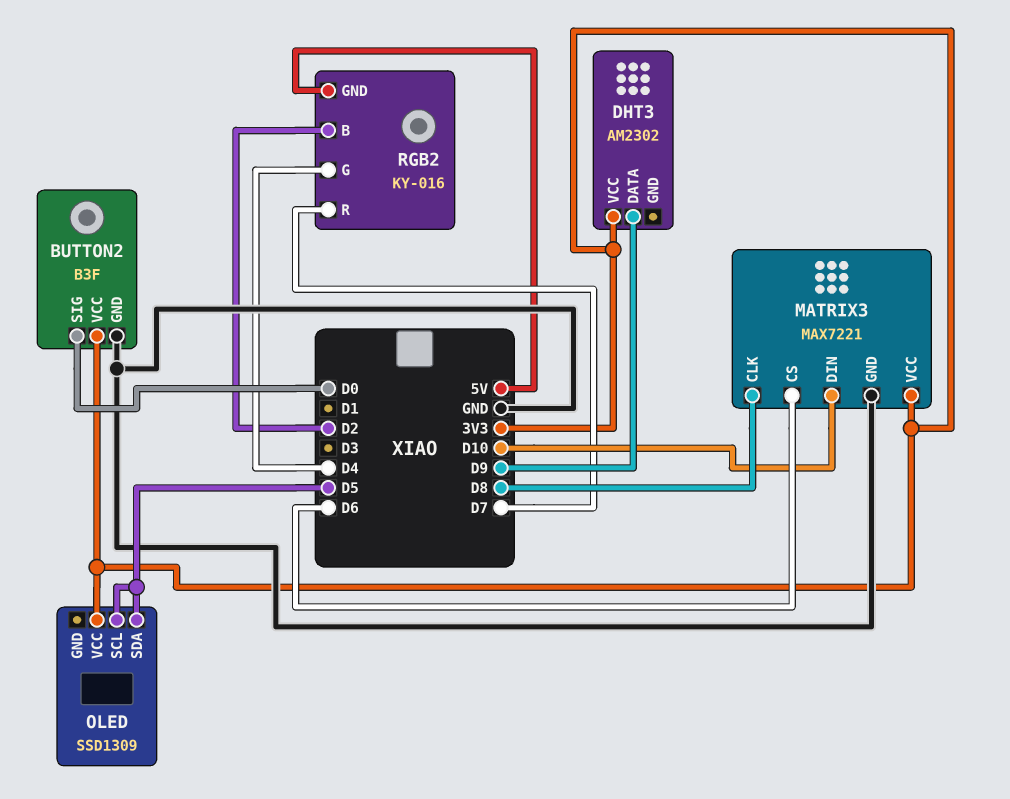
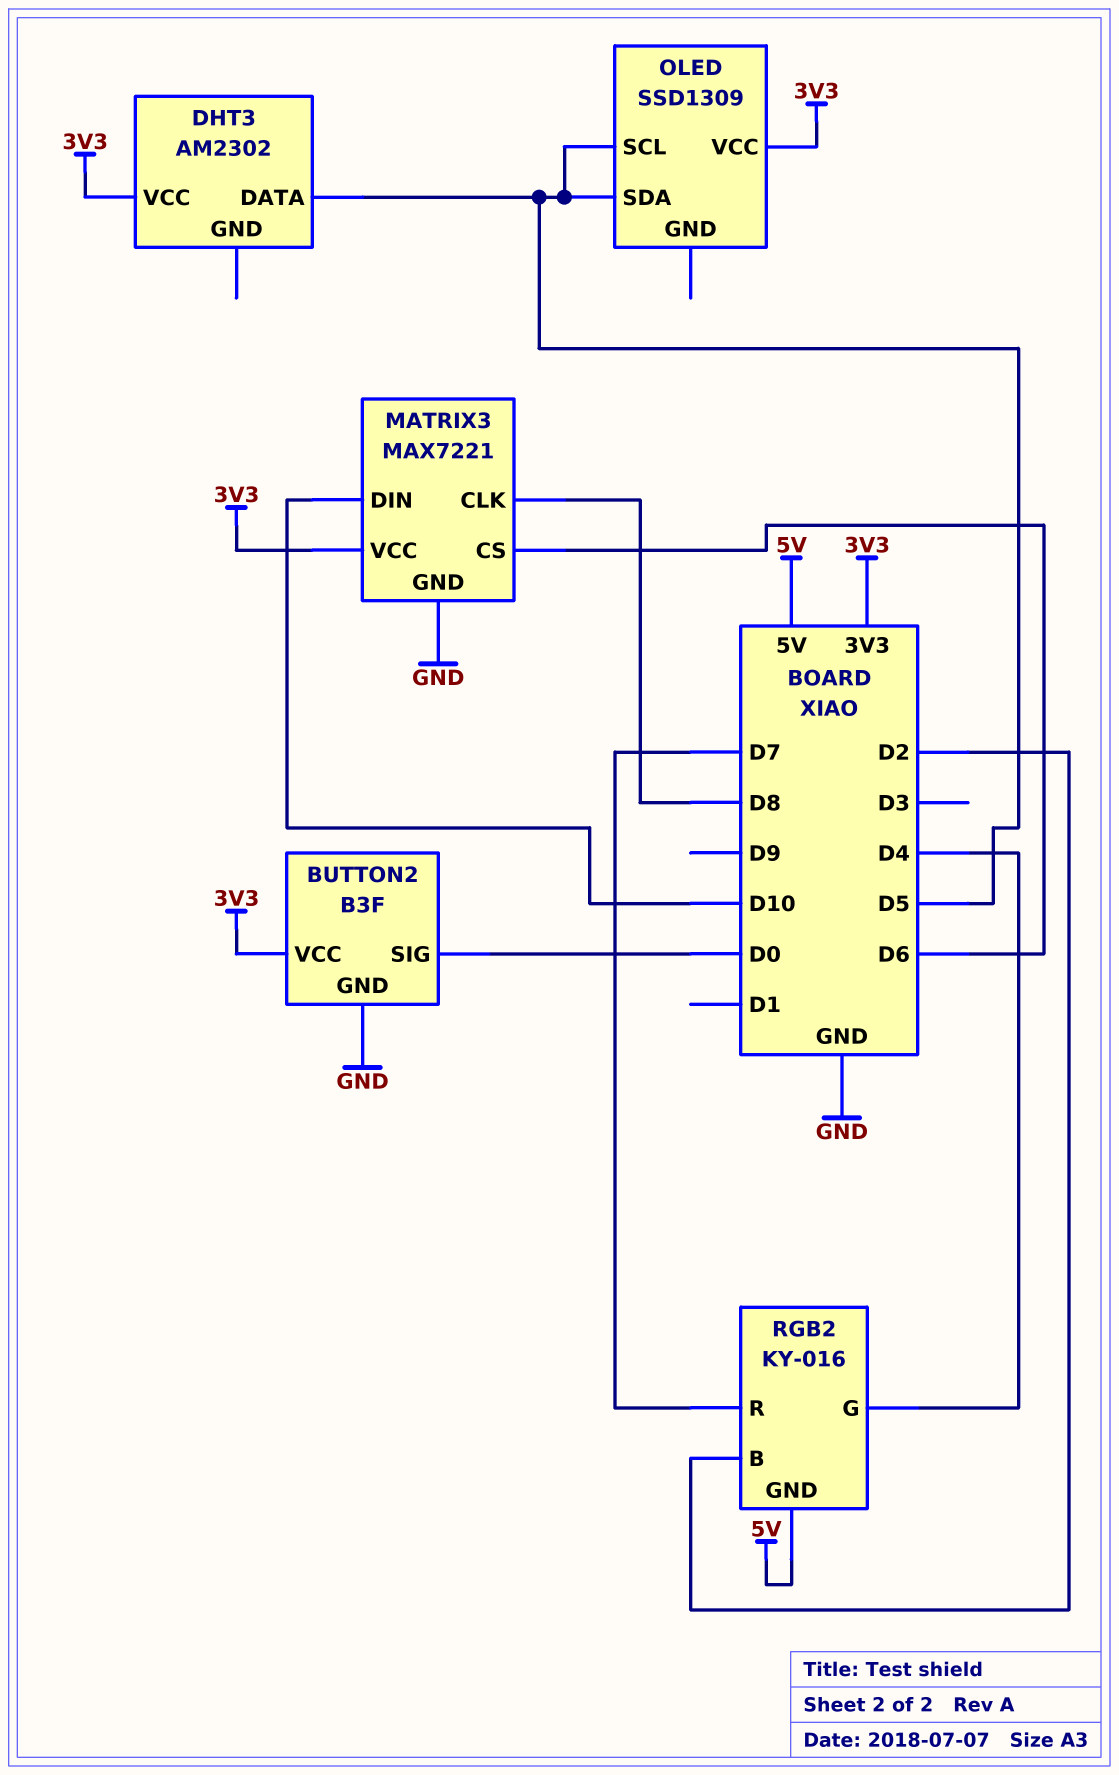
DHT3 pin DATA: D9 -> D5

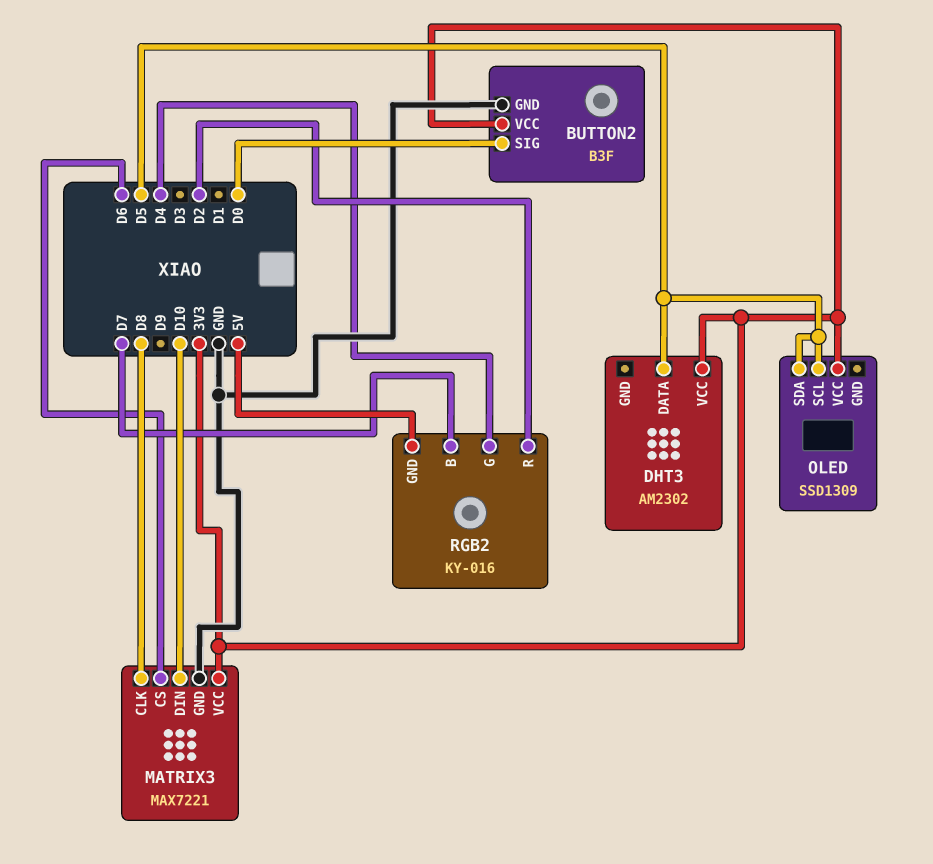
RGB2 pin B: D2 -> D7
RGB2 pin R: D7 -> D2

